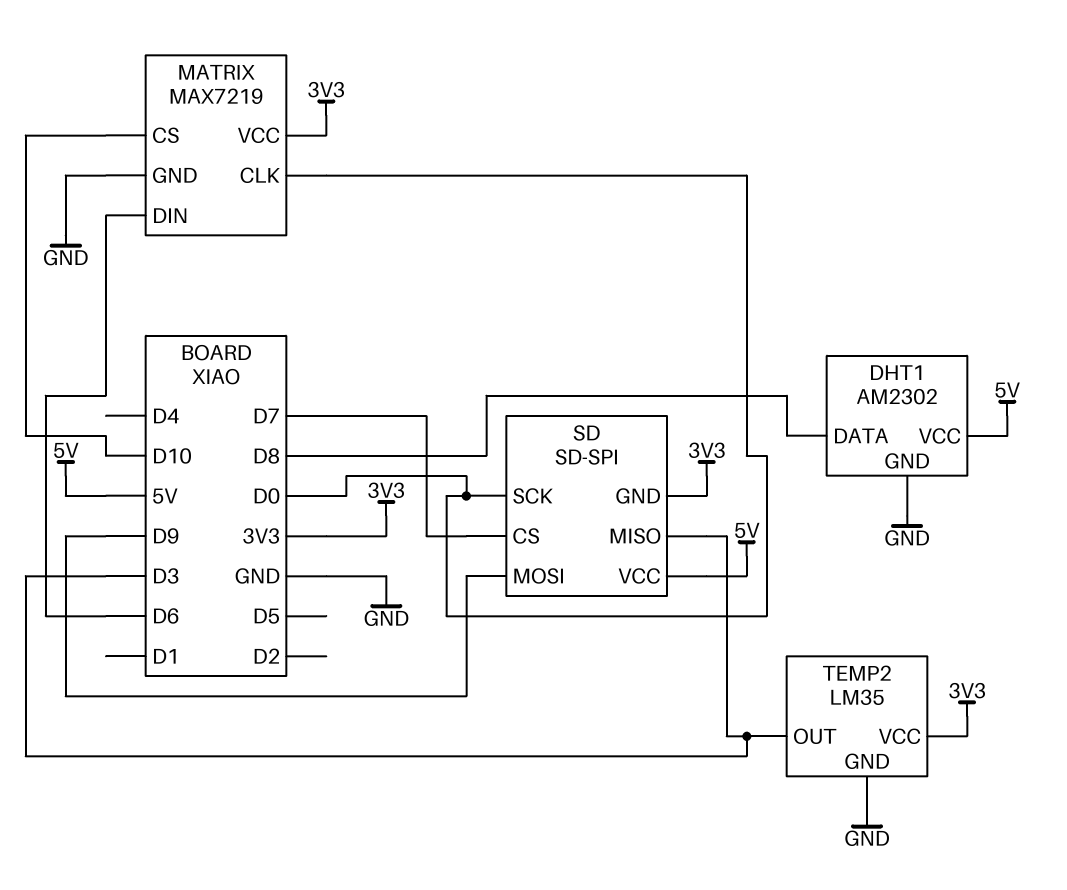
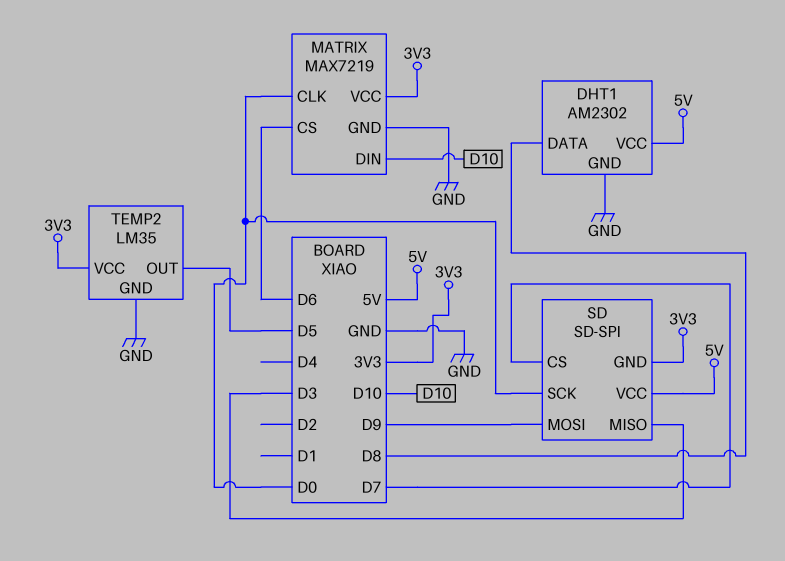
MATRIX pin CS: D10 -> D6
MATRIX pin DIN: D6 -> D10
TEMP2 pin OUT: D3 -> D5

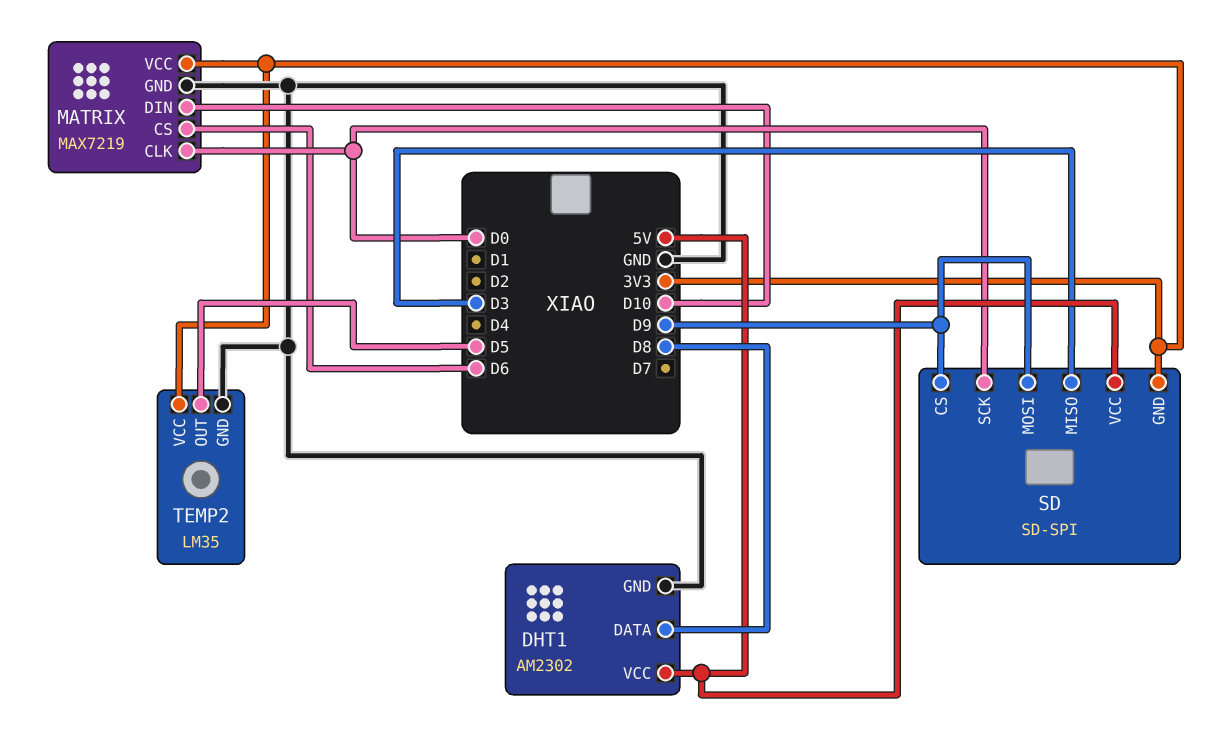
SD pin CS: D7 -> D9

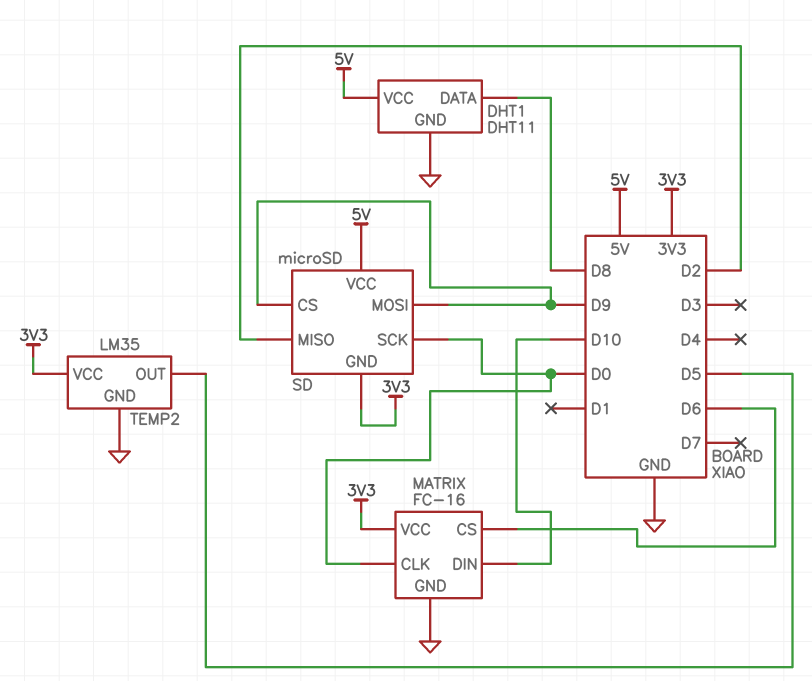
DHT1: AM2302 -> DHT11
MATRIX: MAX7219 -> FC-16
SD: SD-SPI -> microSD
SD pin MISO: D3 -> D2

